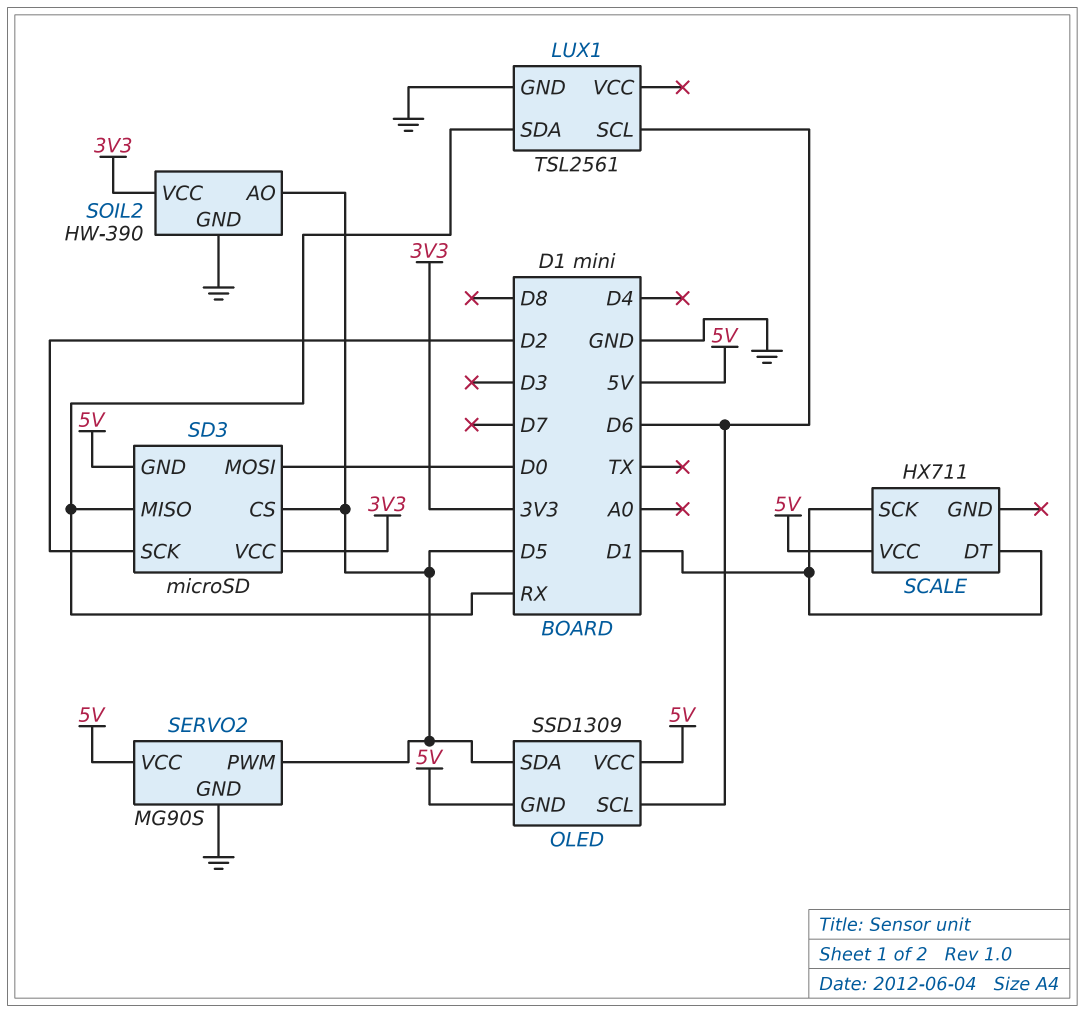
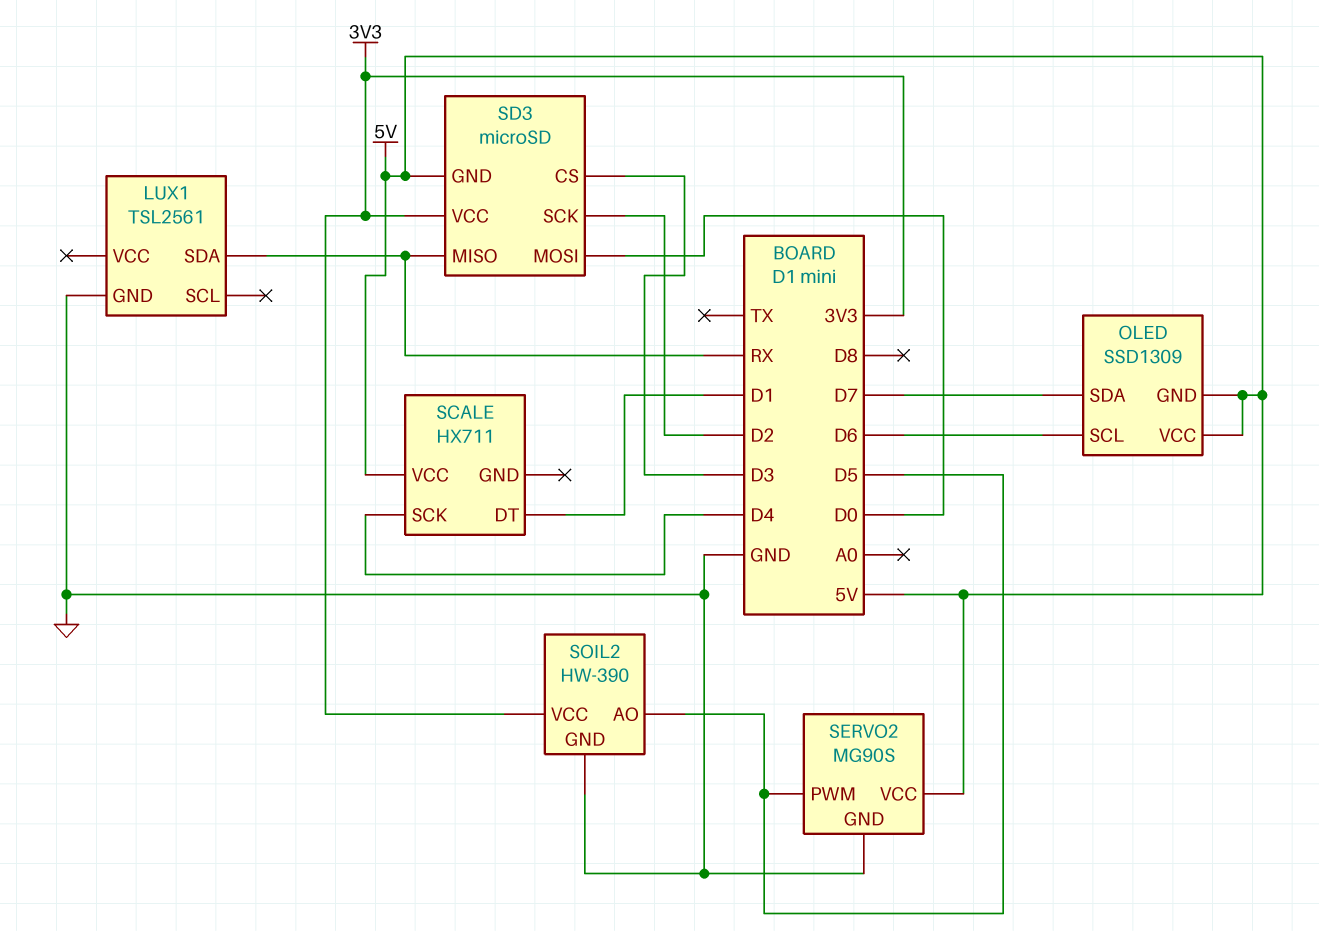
LUX1 pin SCL: D6 -> none
OLED pin SDA: D5 -> D7
SCALE pin SCK: D1 -> D4
SD3 pin CS: D5 -> D3

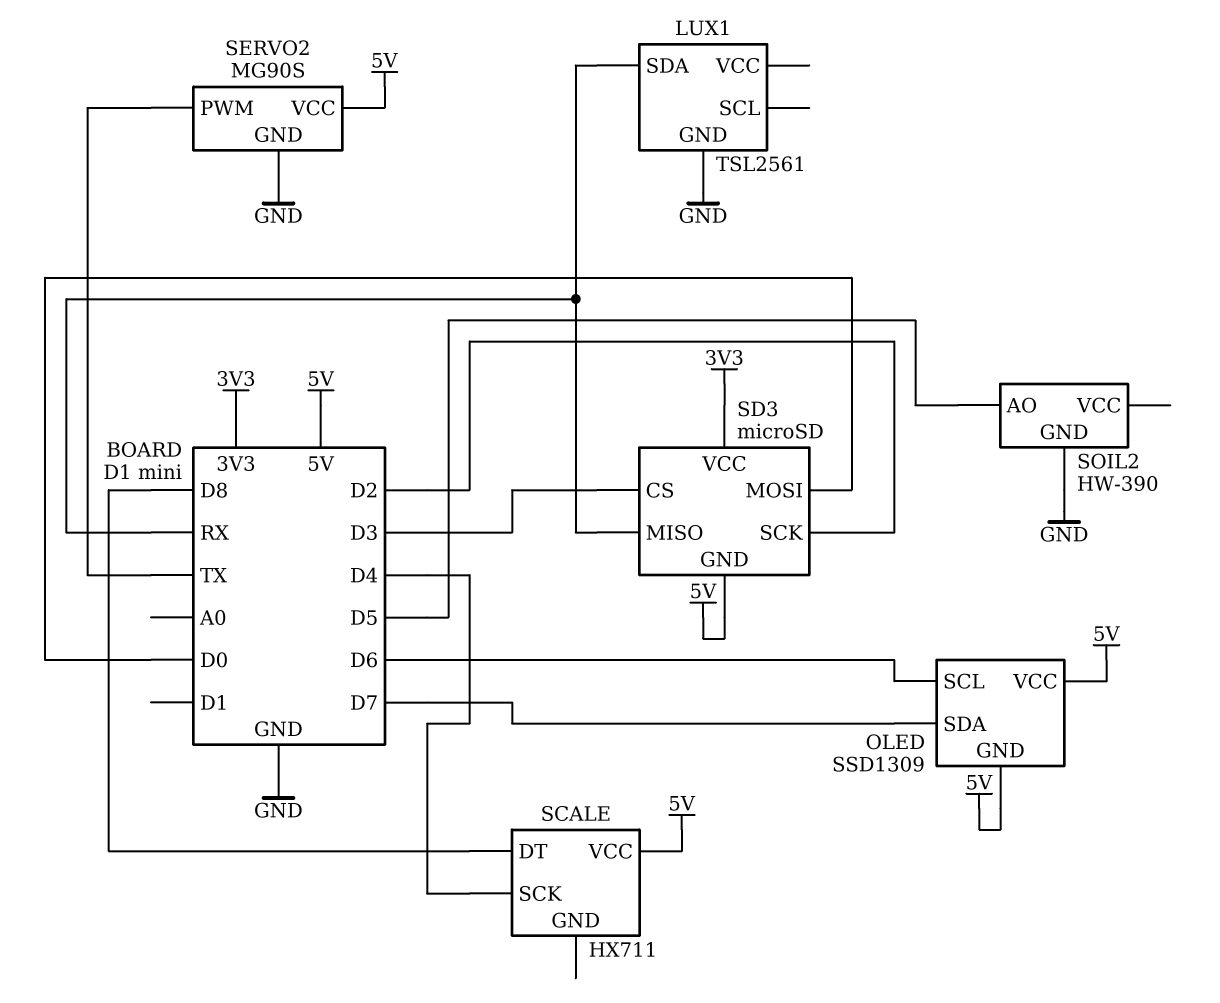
SCALE pin DT: D1 -> D8
SERVO2 pin PWM: D5 -> TX
SOIL2 pin VCC: 3V3 -> none

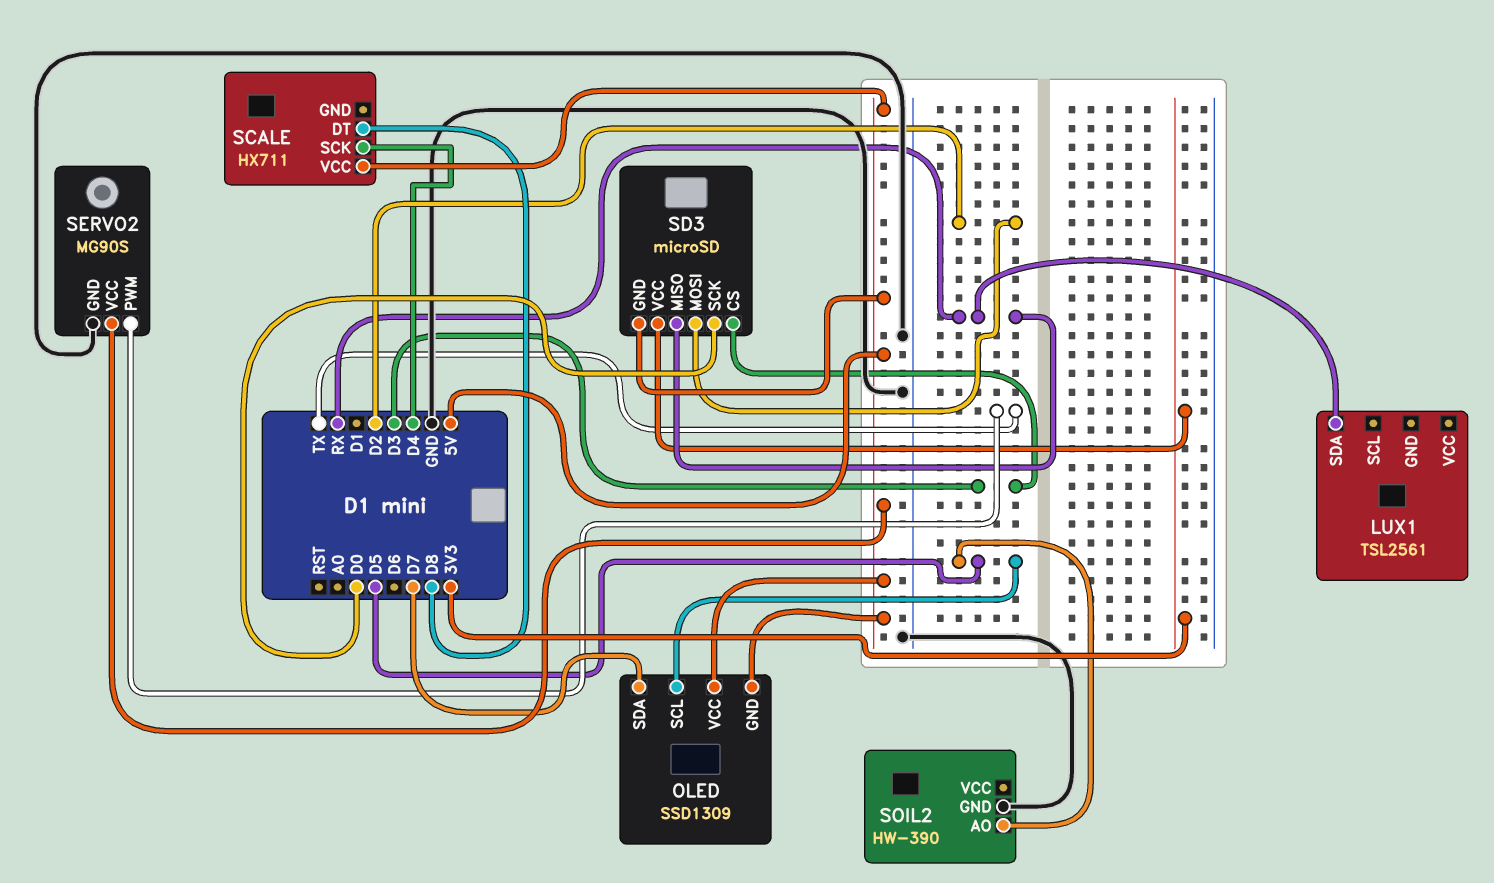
LUX1 pin GND: GND -> none
OLED pin SCL: D6 -> D5
SD3 pin MOSI: D0 -> D2
SD3 pin SCK: D2 -> D0

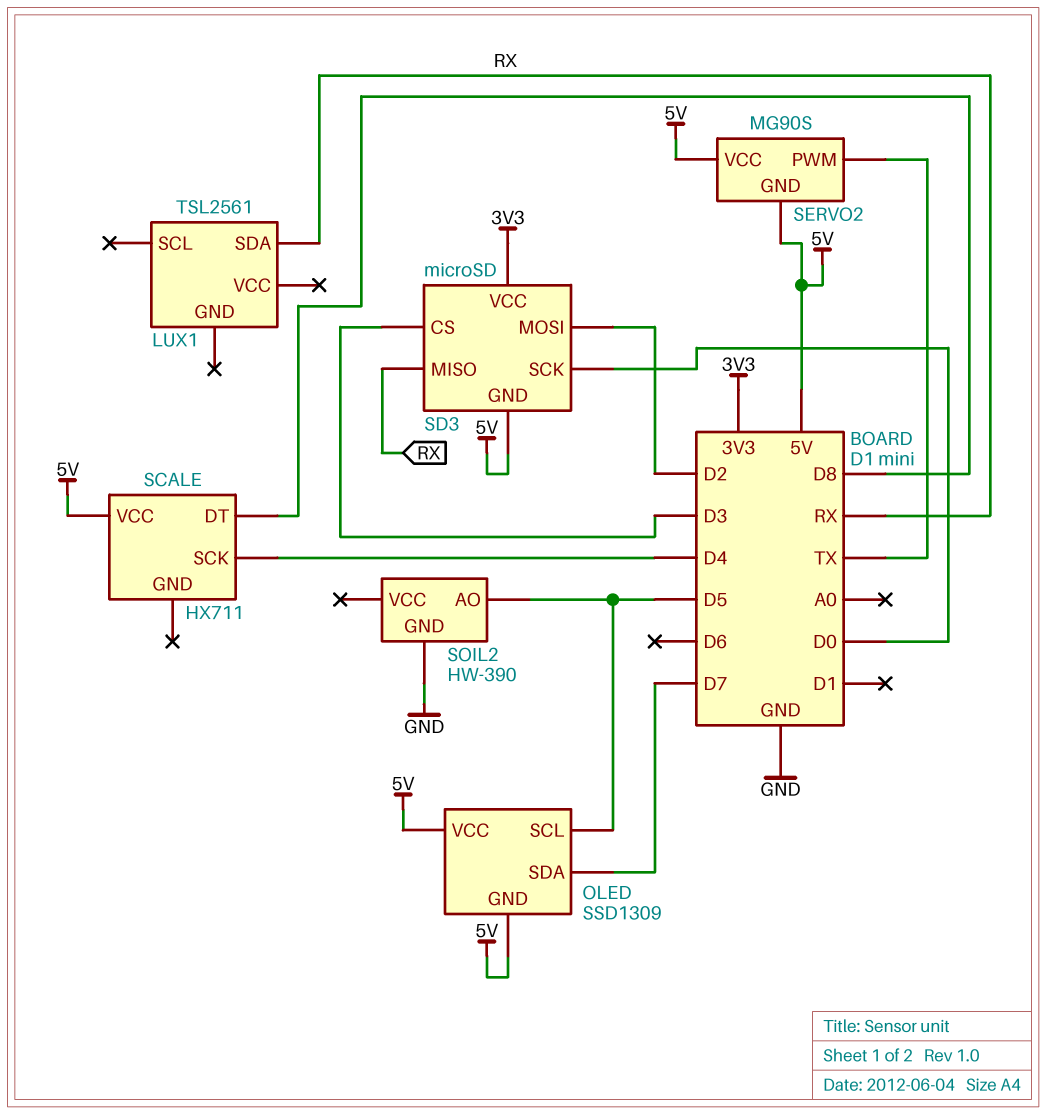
SERVO2 pin GND: GND -> 5V

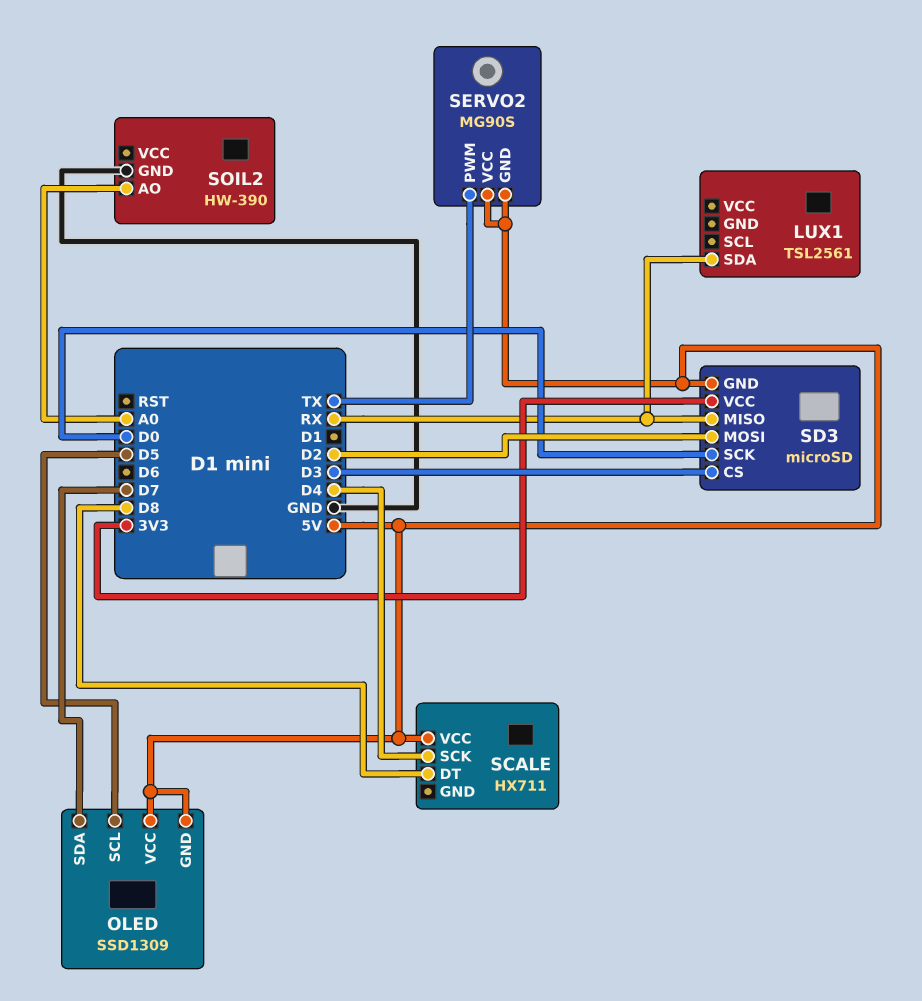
SOIL2 pin AO: D5 -> A0

